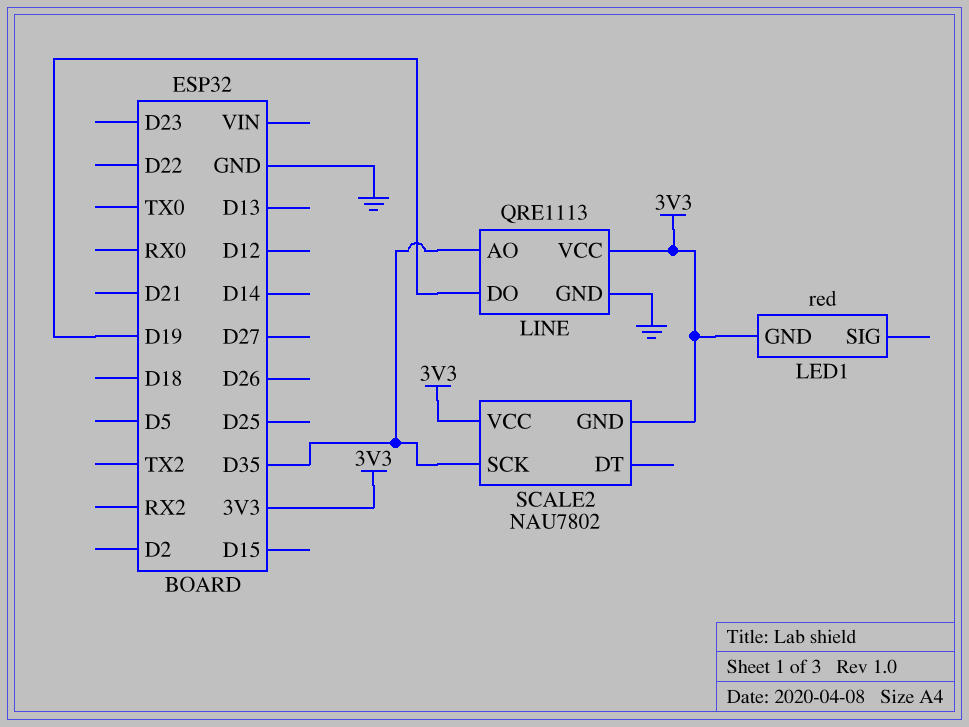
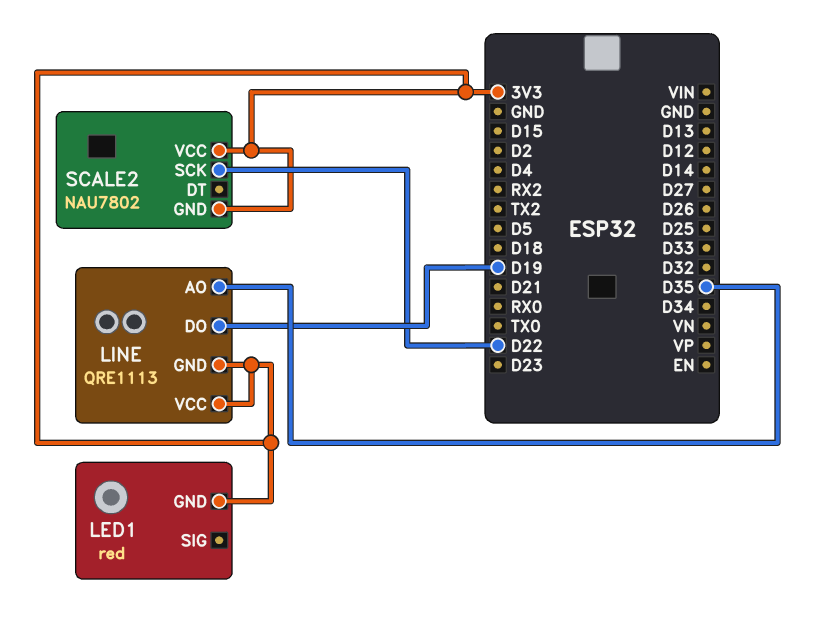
LINE pin GND: GND -> 3V3
SCALE2 pin SCK: D35 -> D22

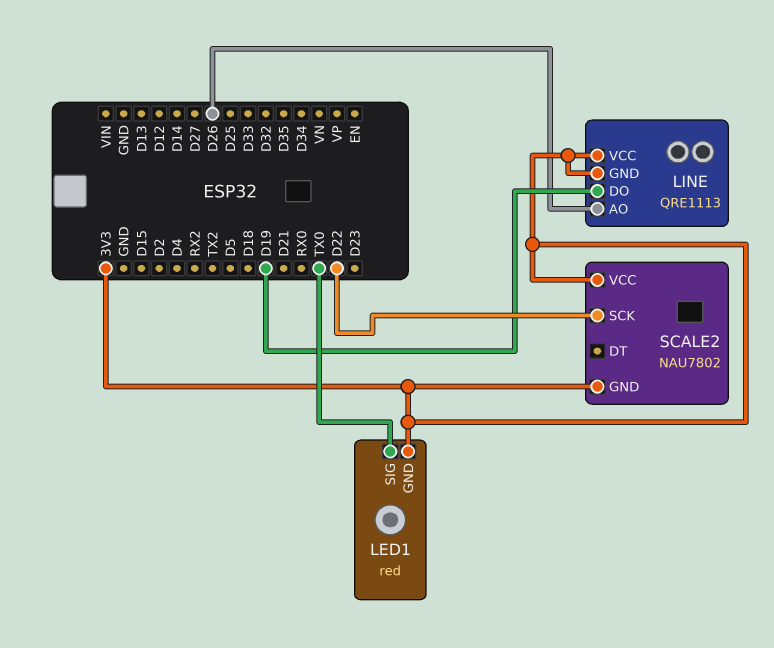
LED1 pin SIG: none -> TX0
LINE pin AO: D35 -> D26

